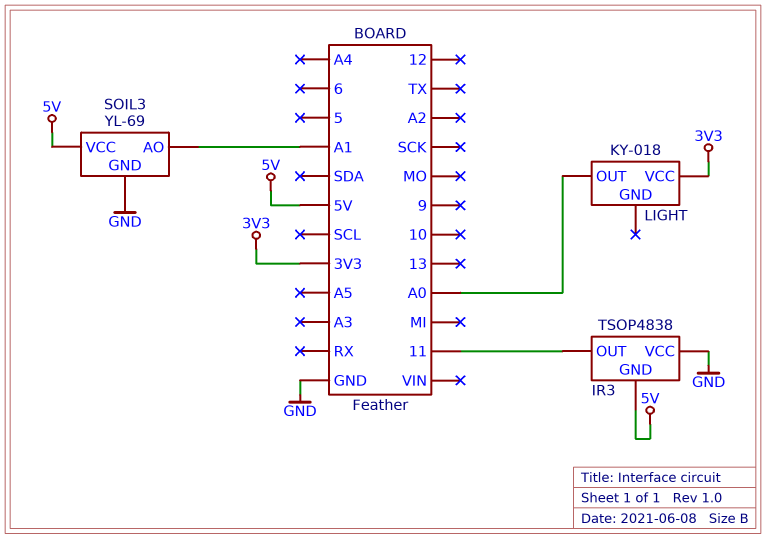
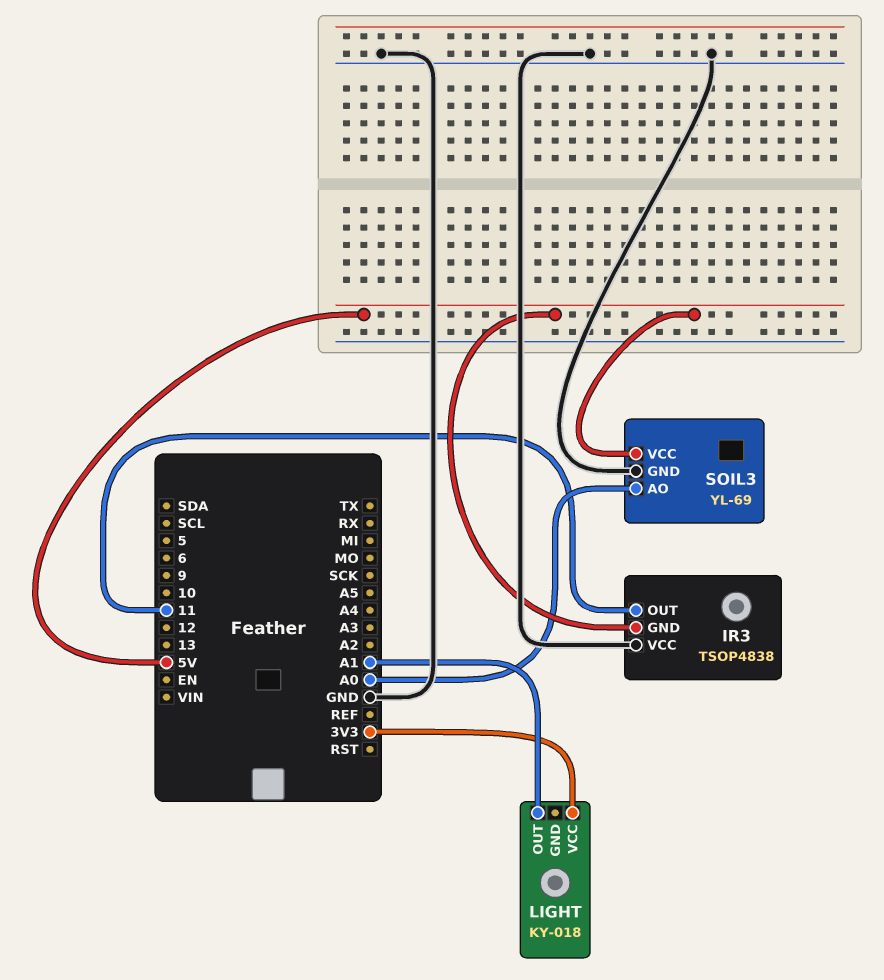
LIGHT pin OUT: A0 -> A1
SOIL3 pin AO: A1 -> A0

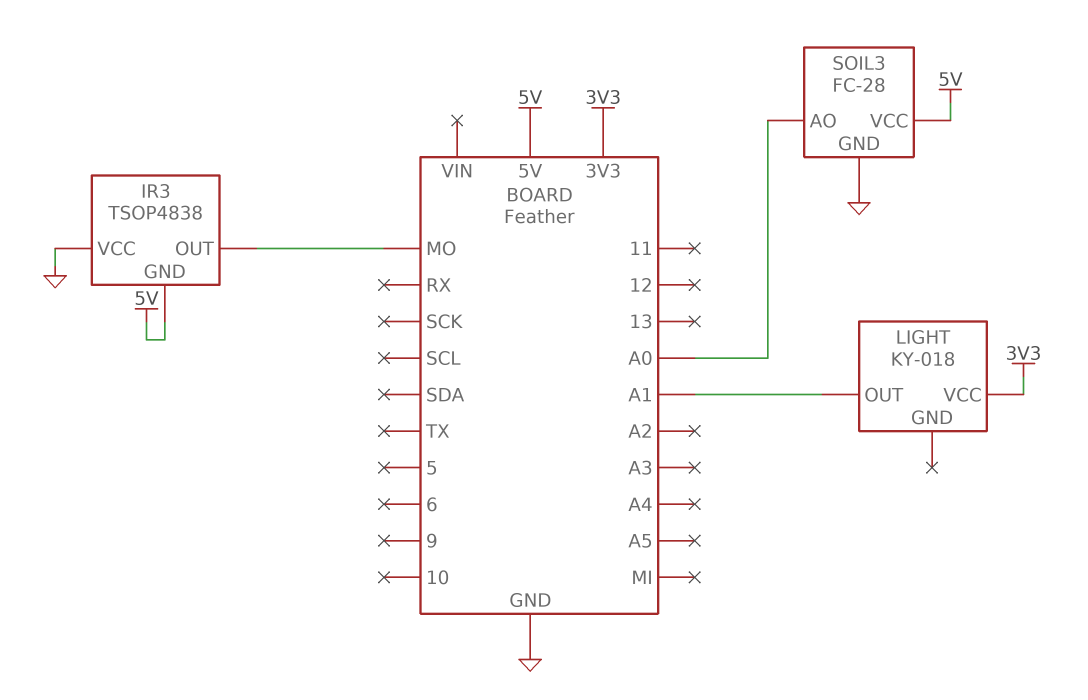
IR3 pin OUT: 11 -> MO
SOIL3: YL-69 -> FC-28

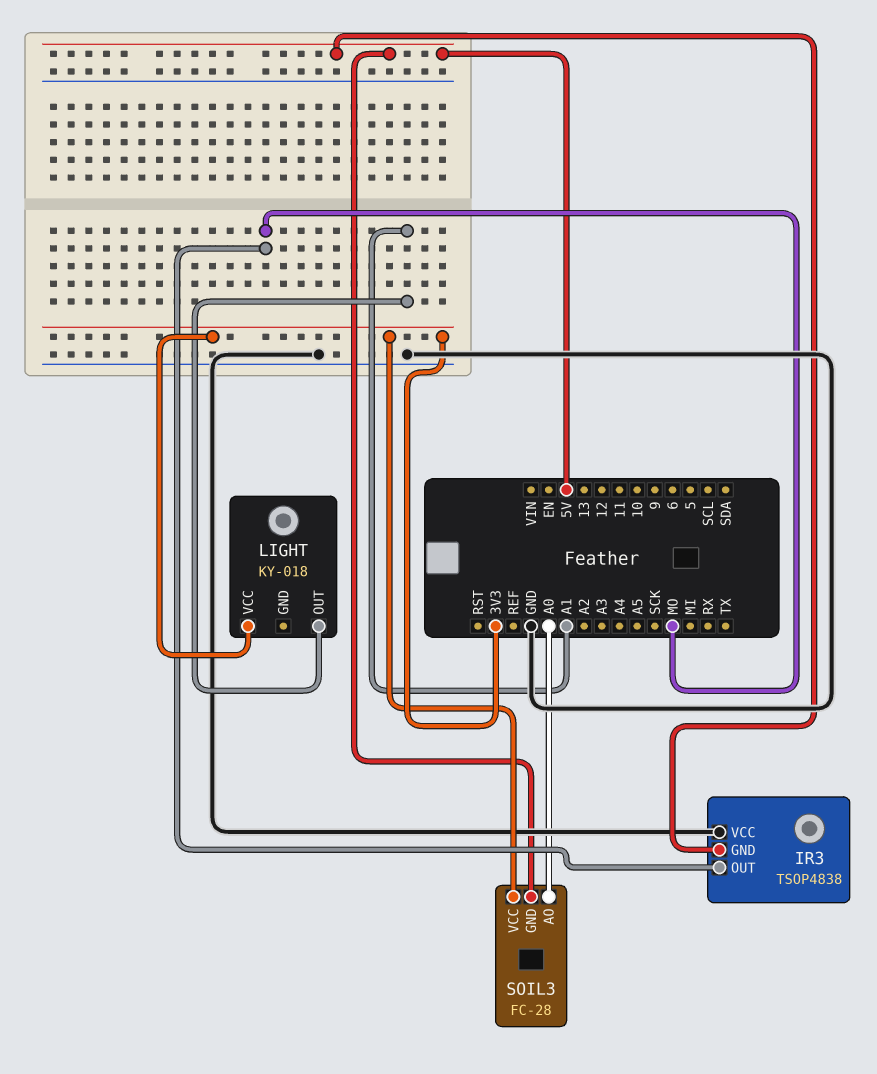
SOIL3 pin GND: GND -> 5V
SOIL3 pin VCC: 5V -> 3V3

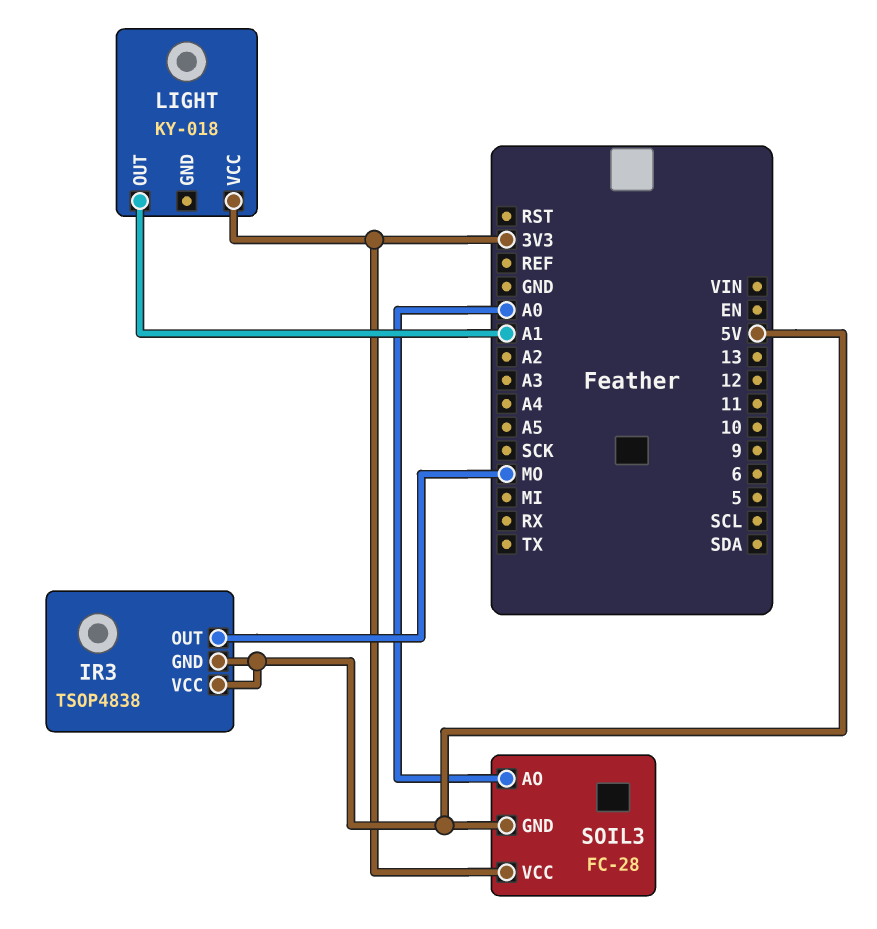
IR3 pin VCC: GND -> 5V

